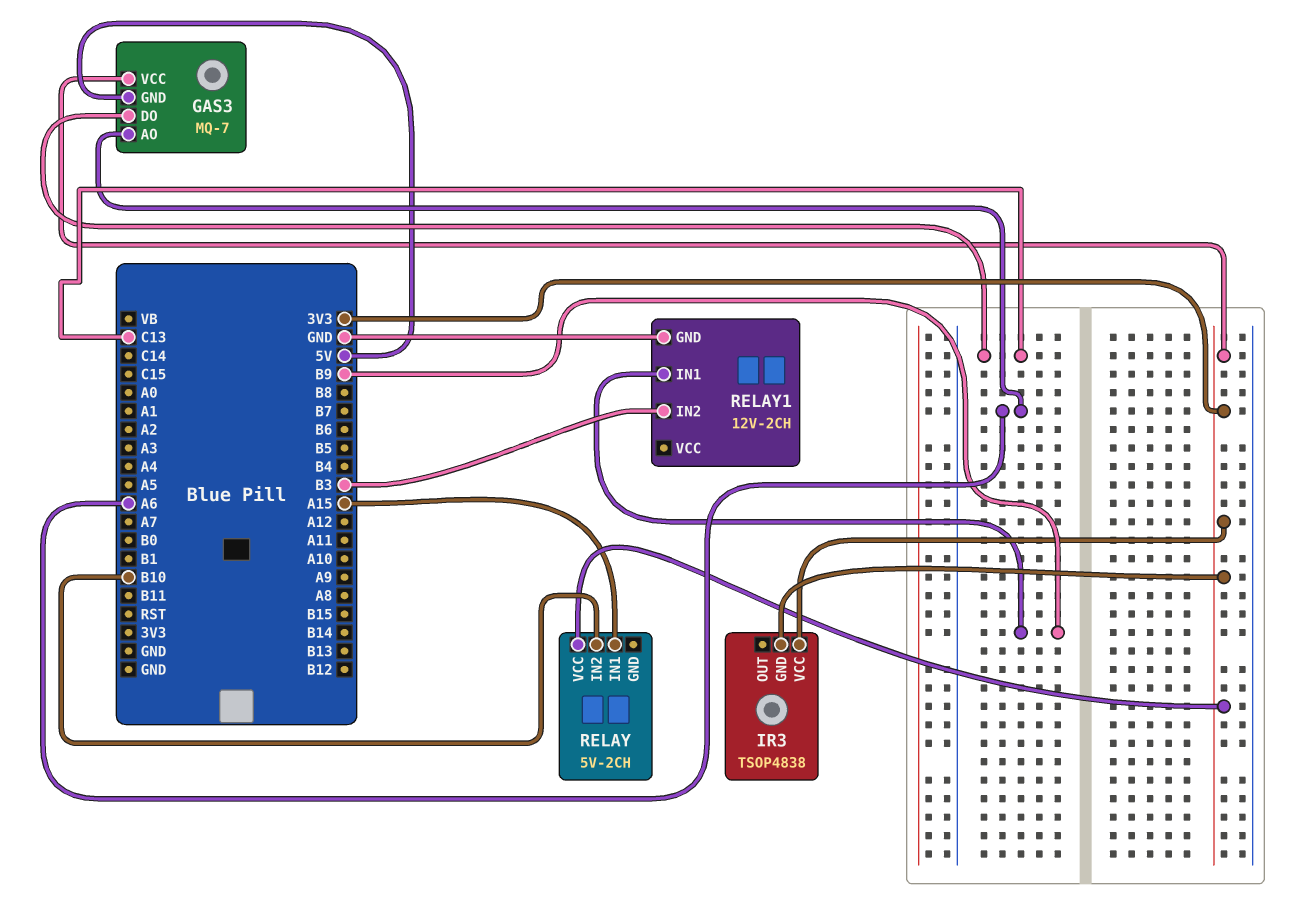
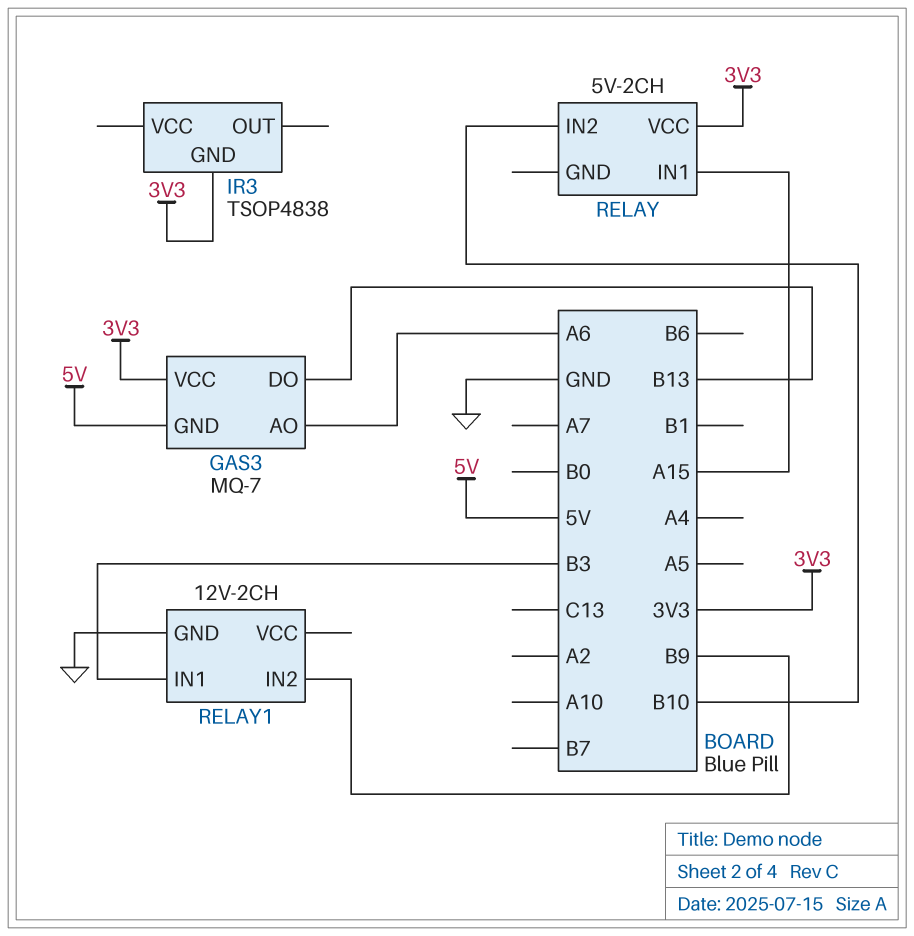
GAS3 pin DO: C13 -> B13
IR3 pin VCC: 3V3 -> none
RELAY1 pin IN1: B9 -> B3
RELAY1 pin IN2: B3 -> B9

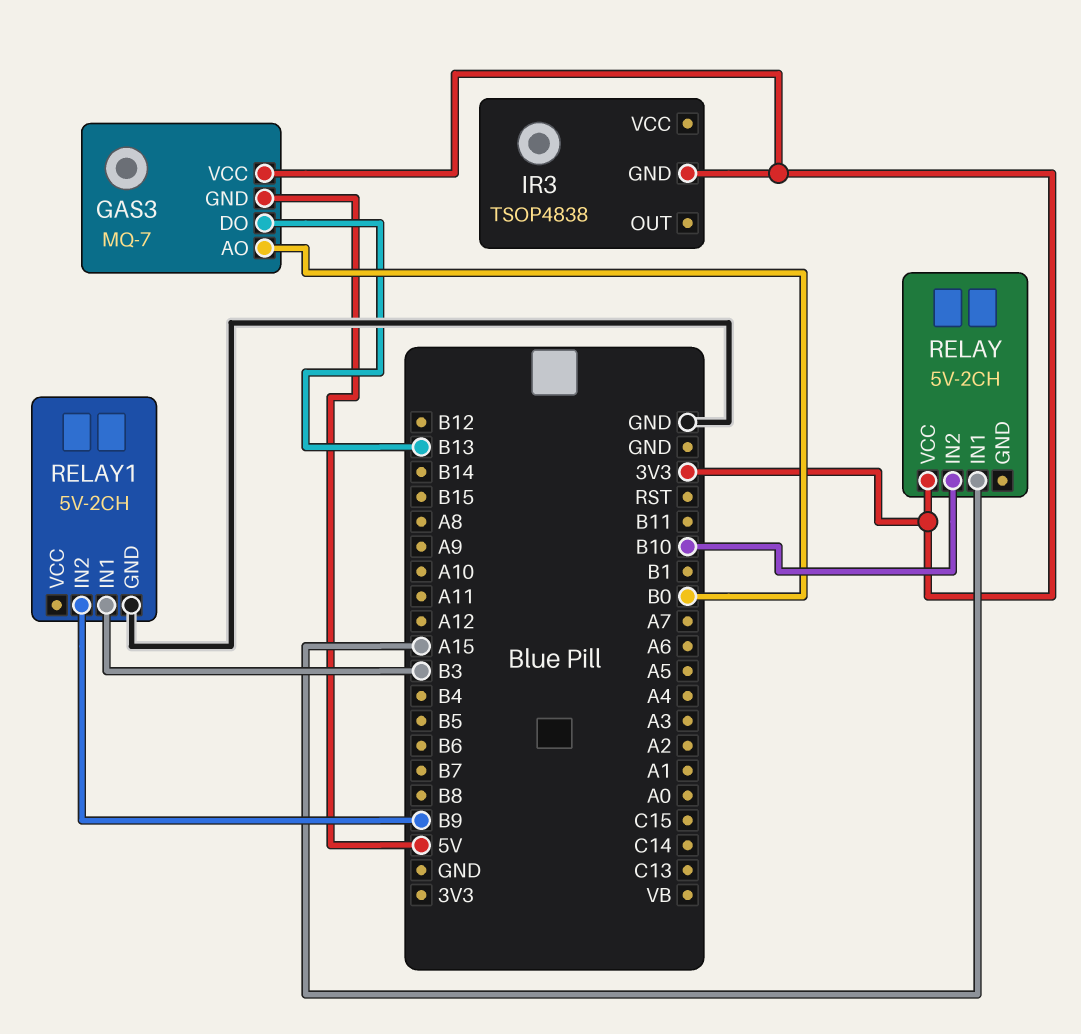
GAS3 pin AO: A6 -> B0
RELAY1: 12V-2CH -> 5V-2CH

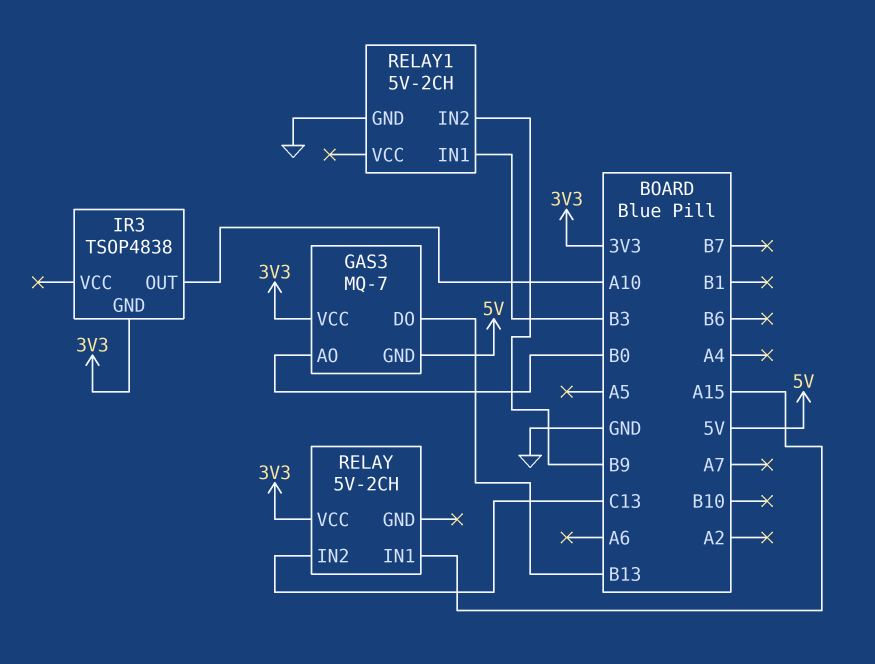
IR3 pin OUT: none -> A10
RELAY pin IN2: B10 -> C13

